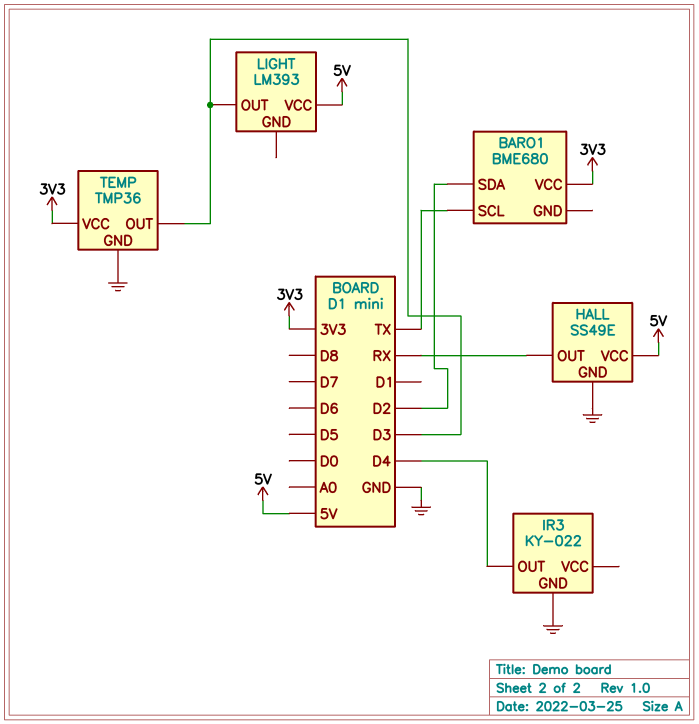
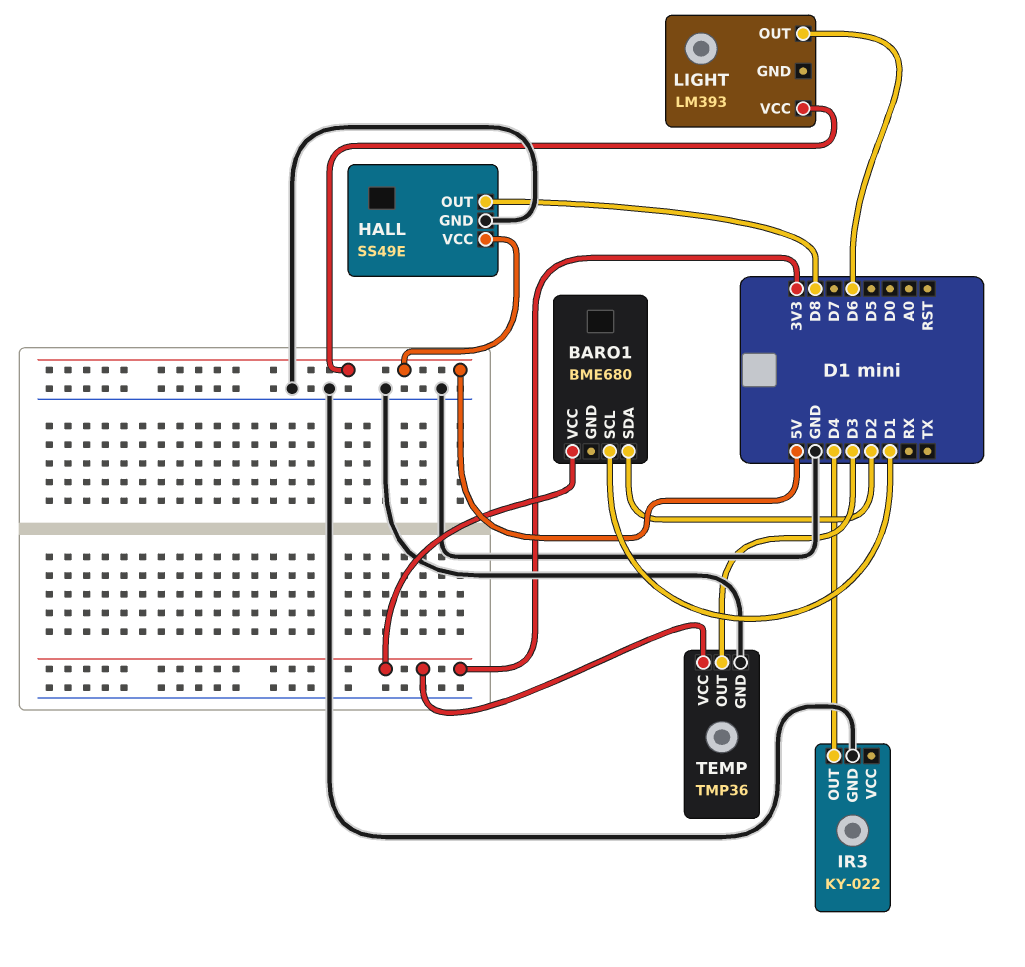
BARO1 pin SCL: TX -> D1
HALL pin OUT: RX -> D8
LIGHT pin OUT: D3 -> D6

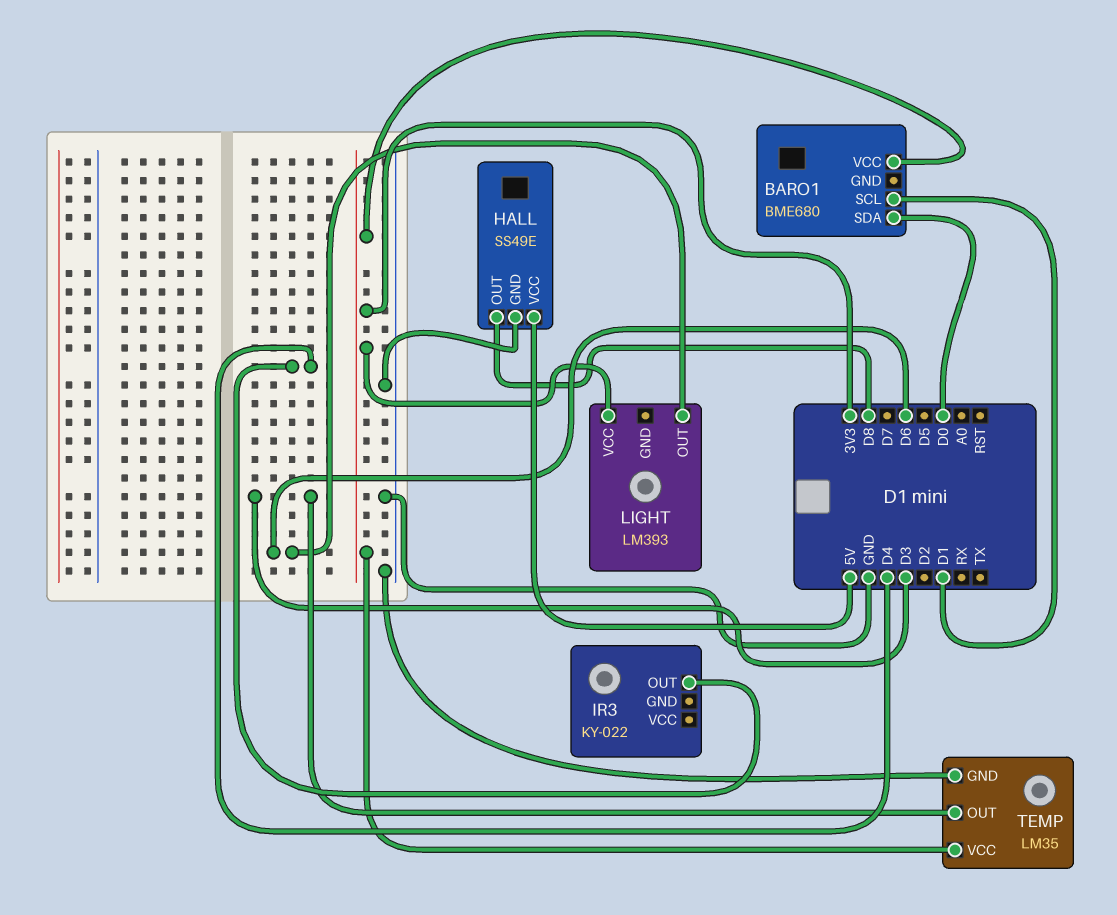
BARO1 pin SDA: D2 -> D0
IR3 pin GND: GND -> none
LIGHT pin VCC: 5V -> 3V3
TEMP: TMP36 -> LM35

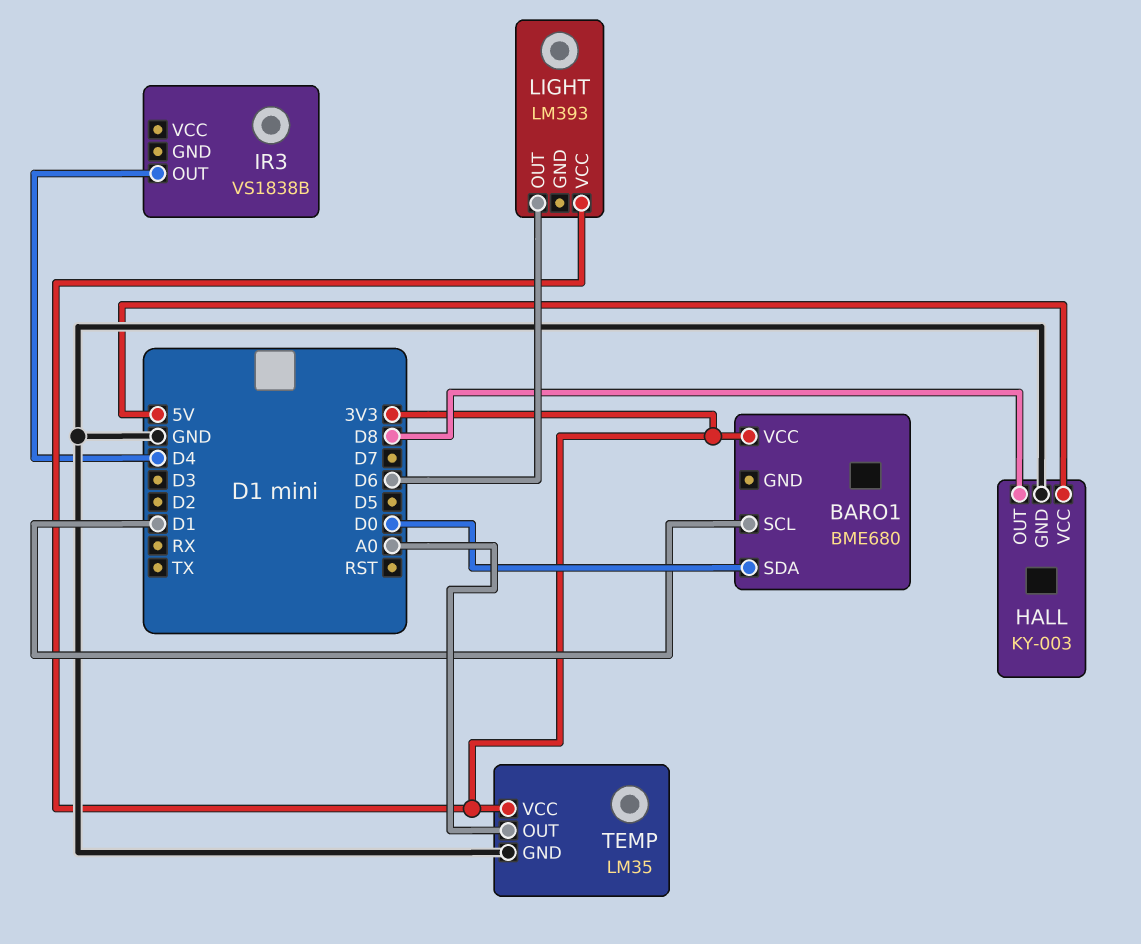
HALL: SS49E -> KY-003
IR3: KY-022 -> VS1838B
TEMP pin OUT: D3 -> A0

